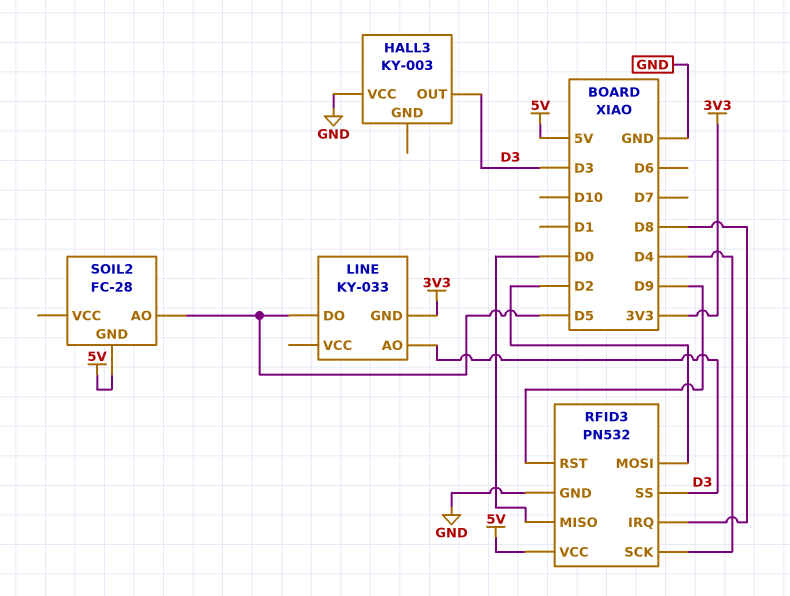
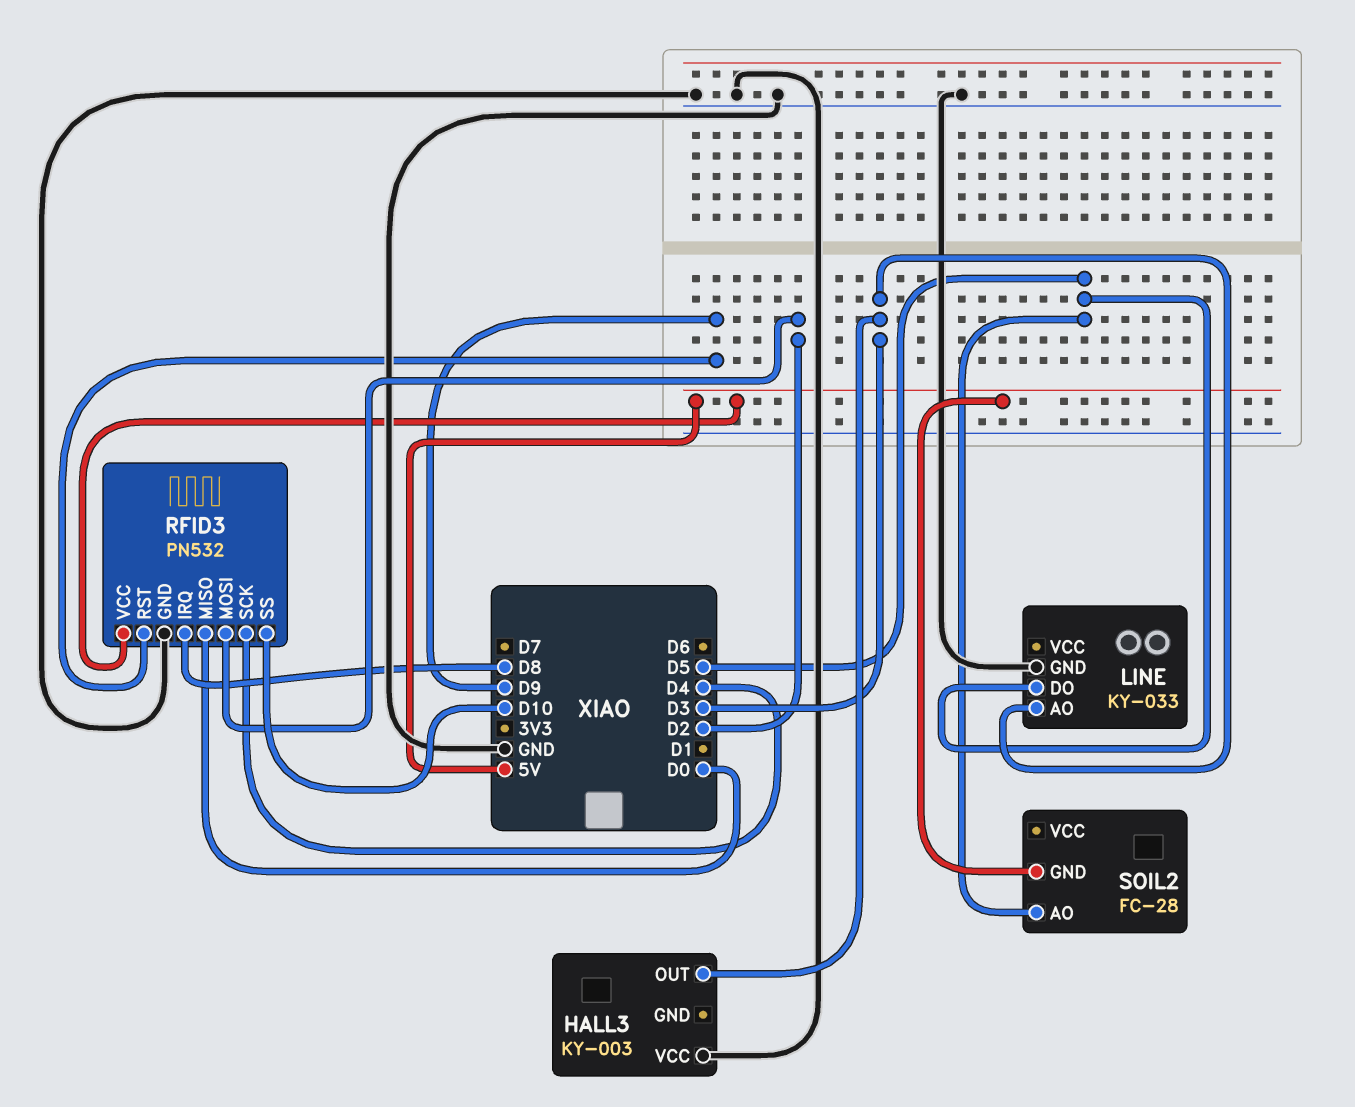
LINE pin GND: 3V3 -> GND
RFID3 pin SS: D3 -> D10

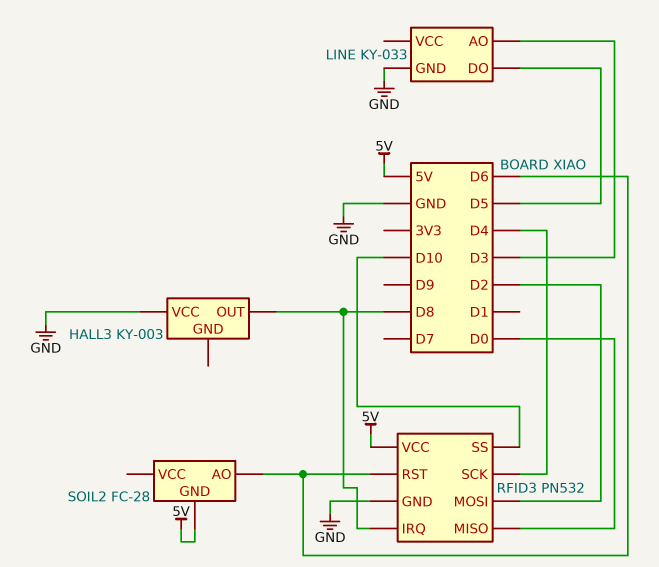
HALL3 pin OUT: D3 -> D8
RFID3 pin RST: D9 -> D6
SOIL2 pin AO: D5 -> D6

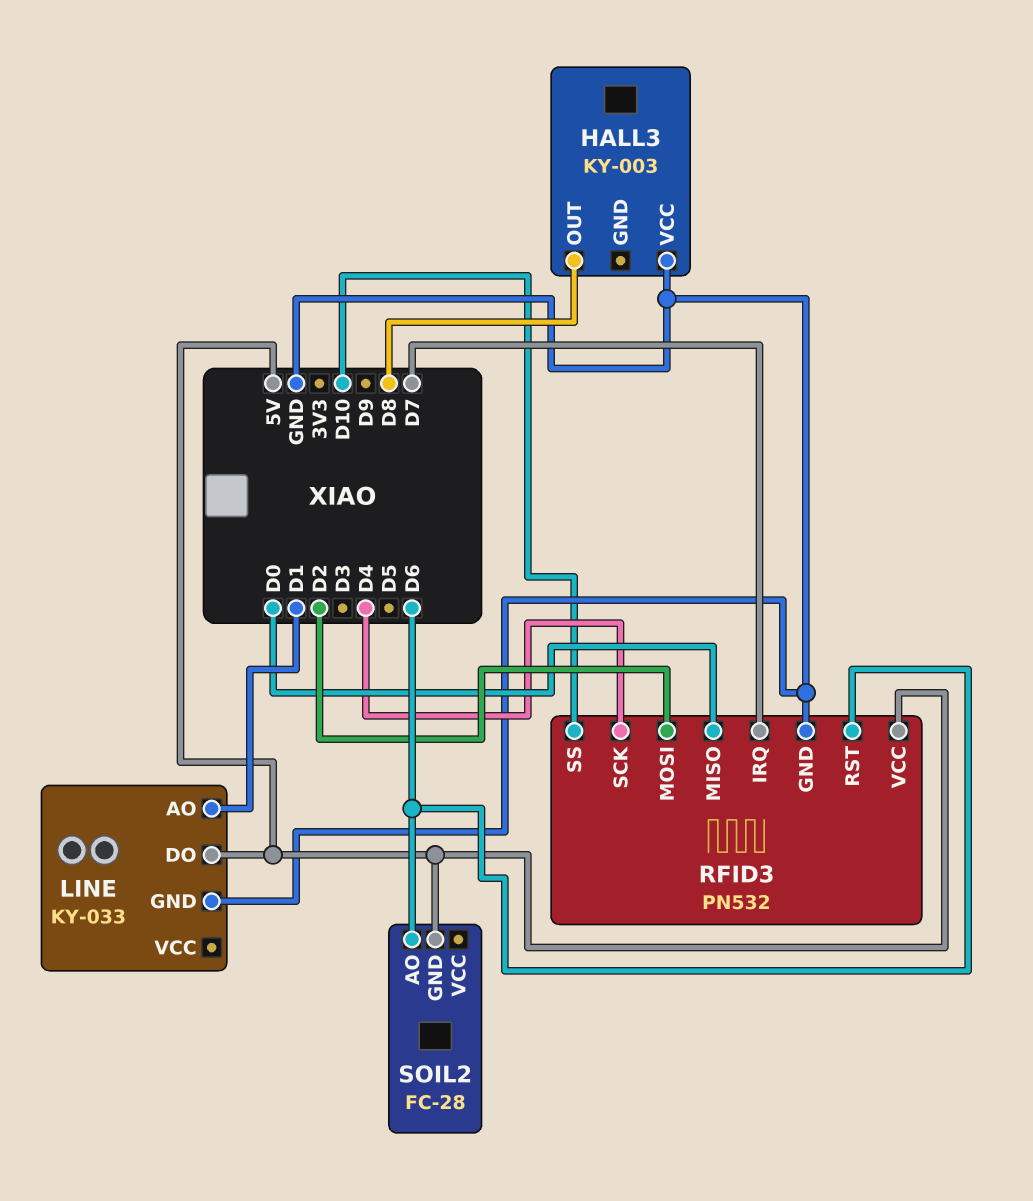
LINE pin AO: D3 -> D1
LINE pin DO: D5 -> 5V
RFID3 pin IRQ: D8 -> D7

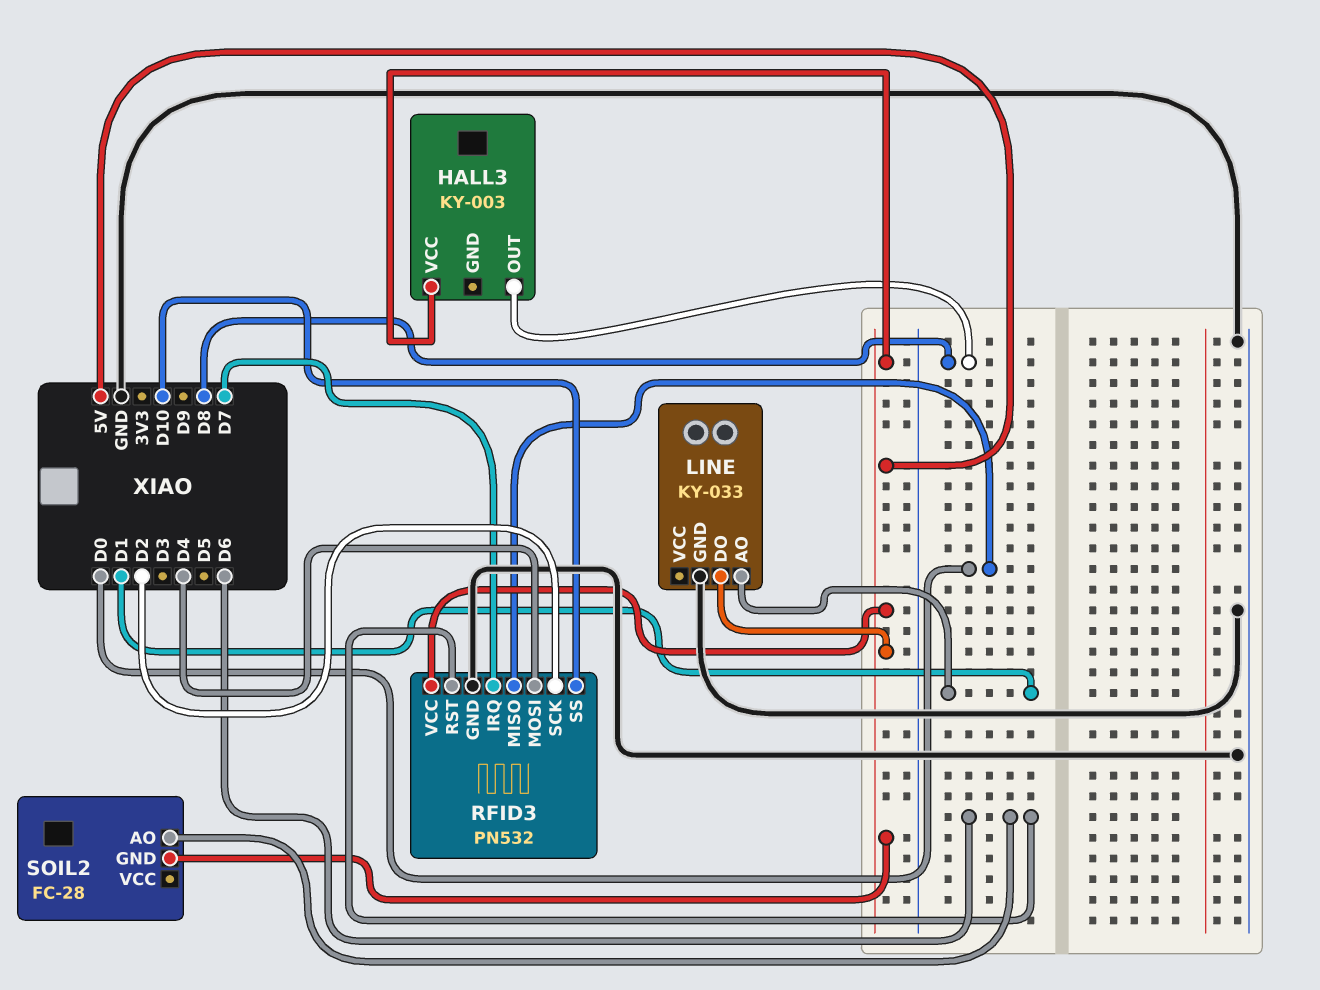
HALL3 pin VCC: GND -> 5V
RFID3 pin MOSI: D2 -> D4
RFID3 pin SCK: D4 -> D2

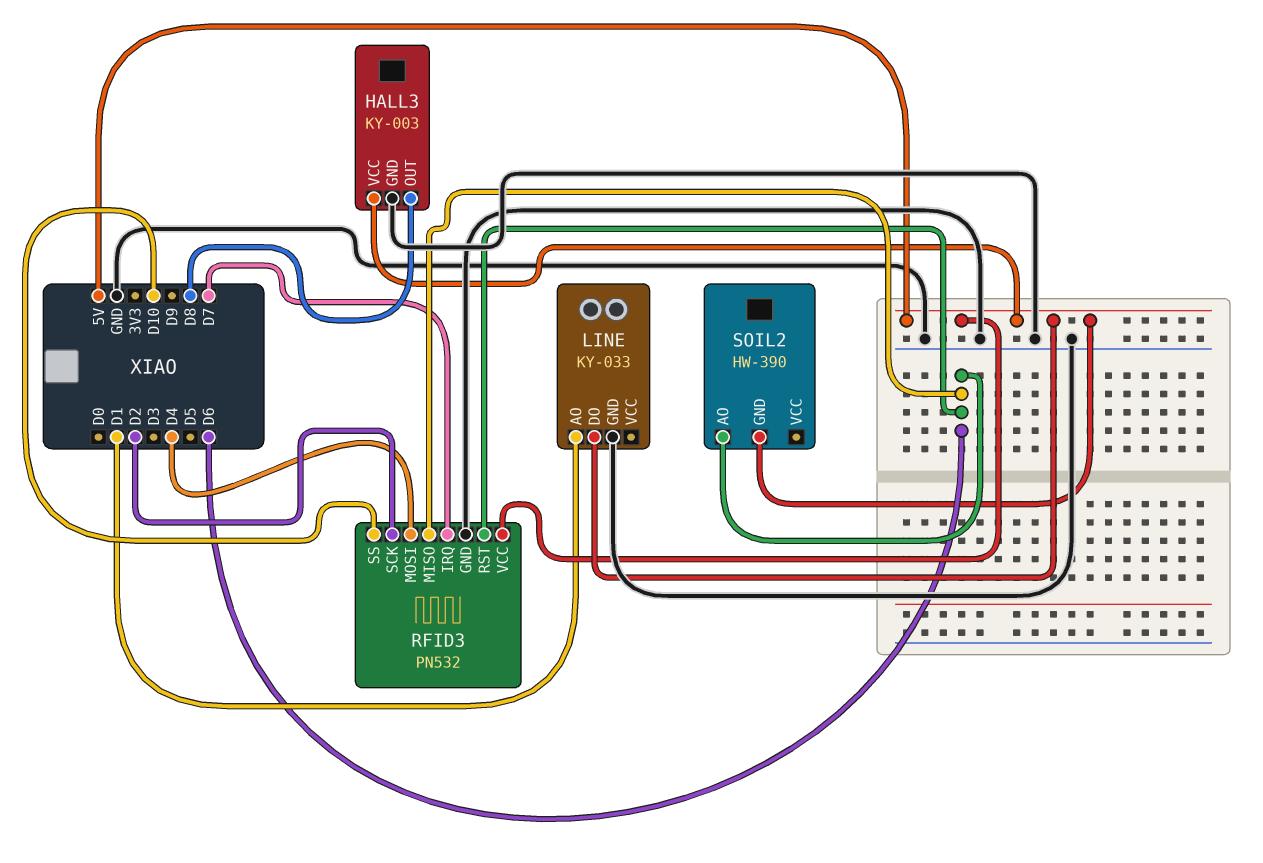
HALL3 pin GND: none -> GND
RFID3 pin MISO: D0 -> D6
SOIL2: FC-28 -> HW-390

